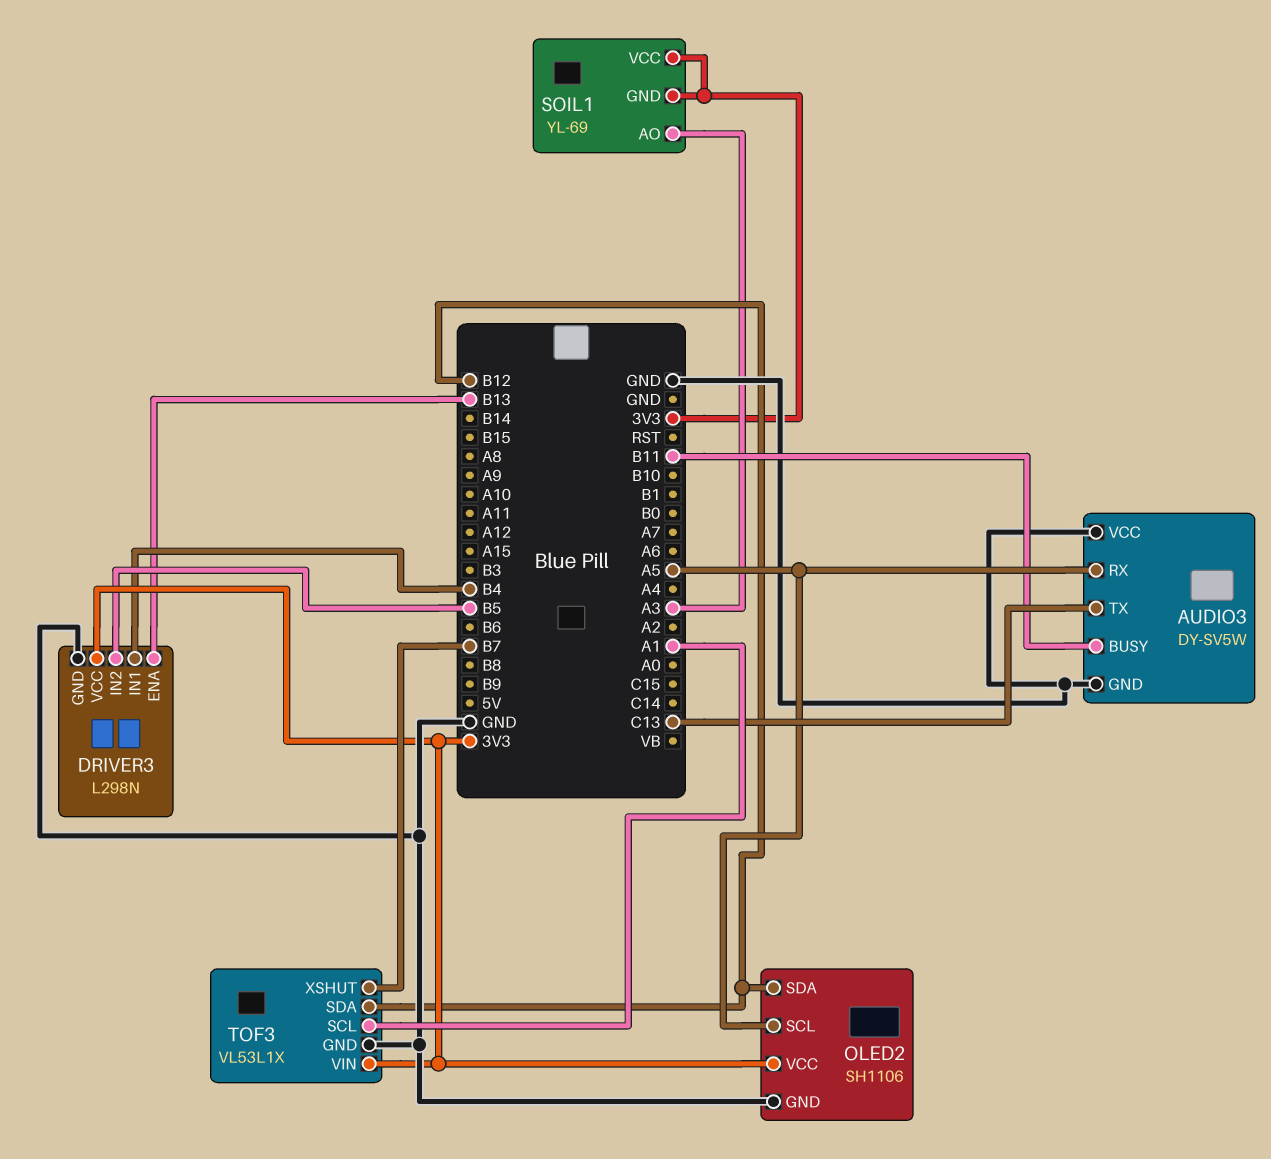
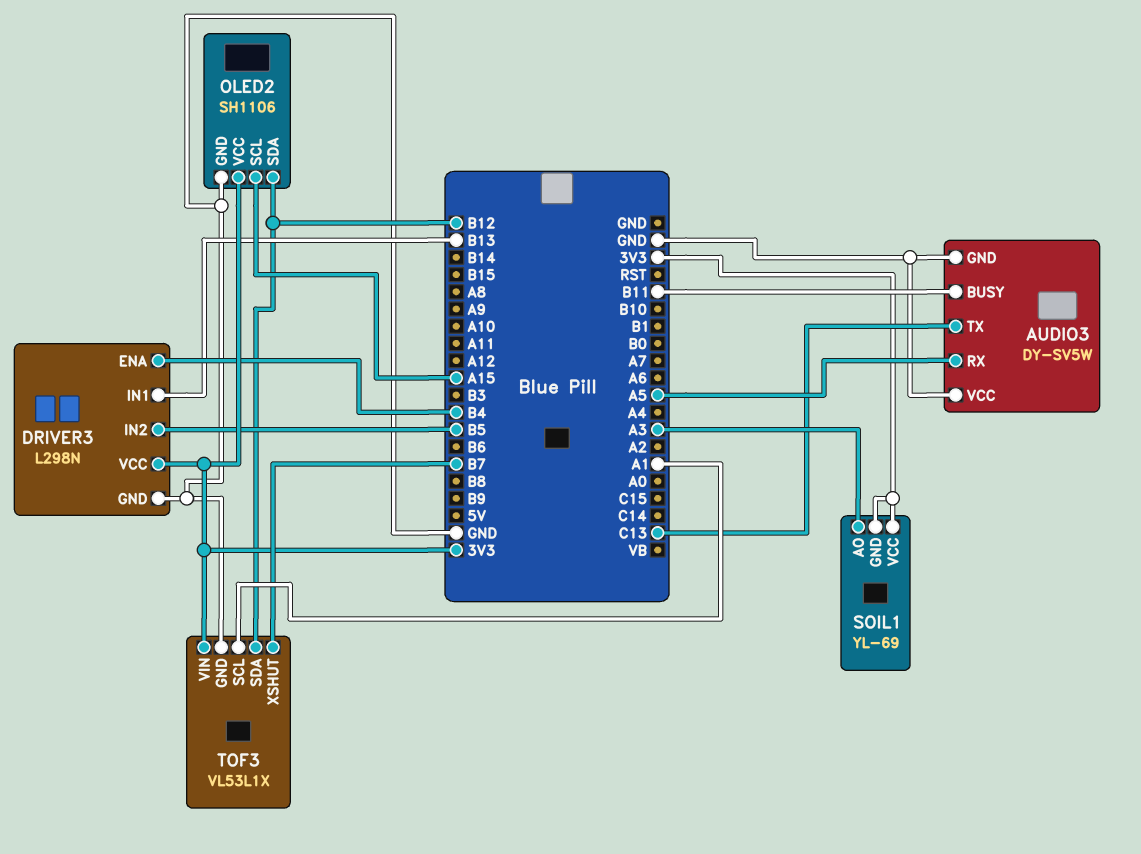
DRIVER3 pin ENA: B13 -> B4
DRIVER3 pin IN1: B4 -> B13
OLED2 pin SCL: A5 -> A15

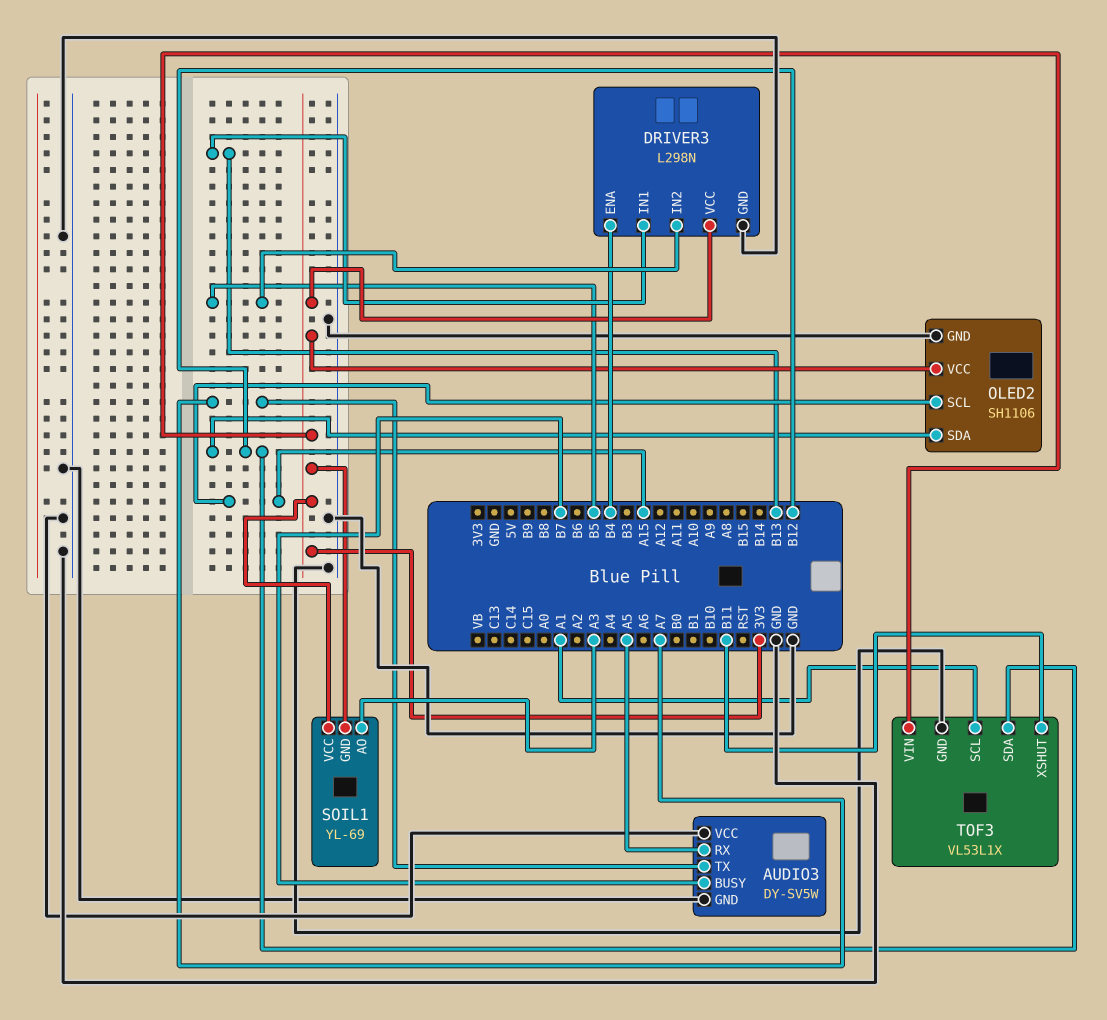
AUDIO3 pin BUSY: B11 -> B7
AUDIO3 pin TX: C13 -> A7
TOF3 pin XSHUT: B7 -> B11

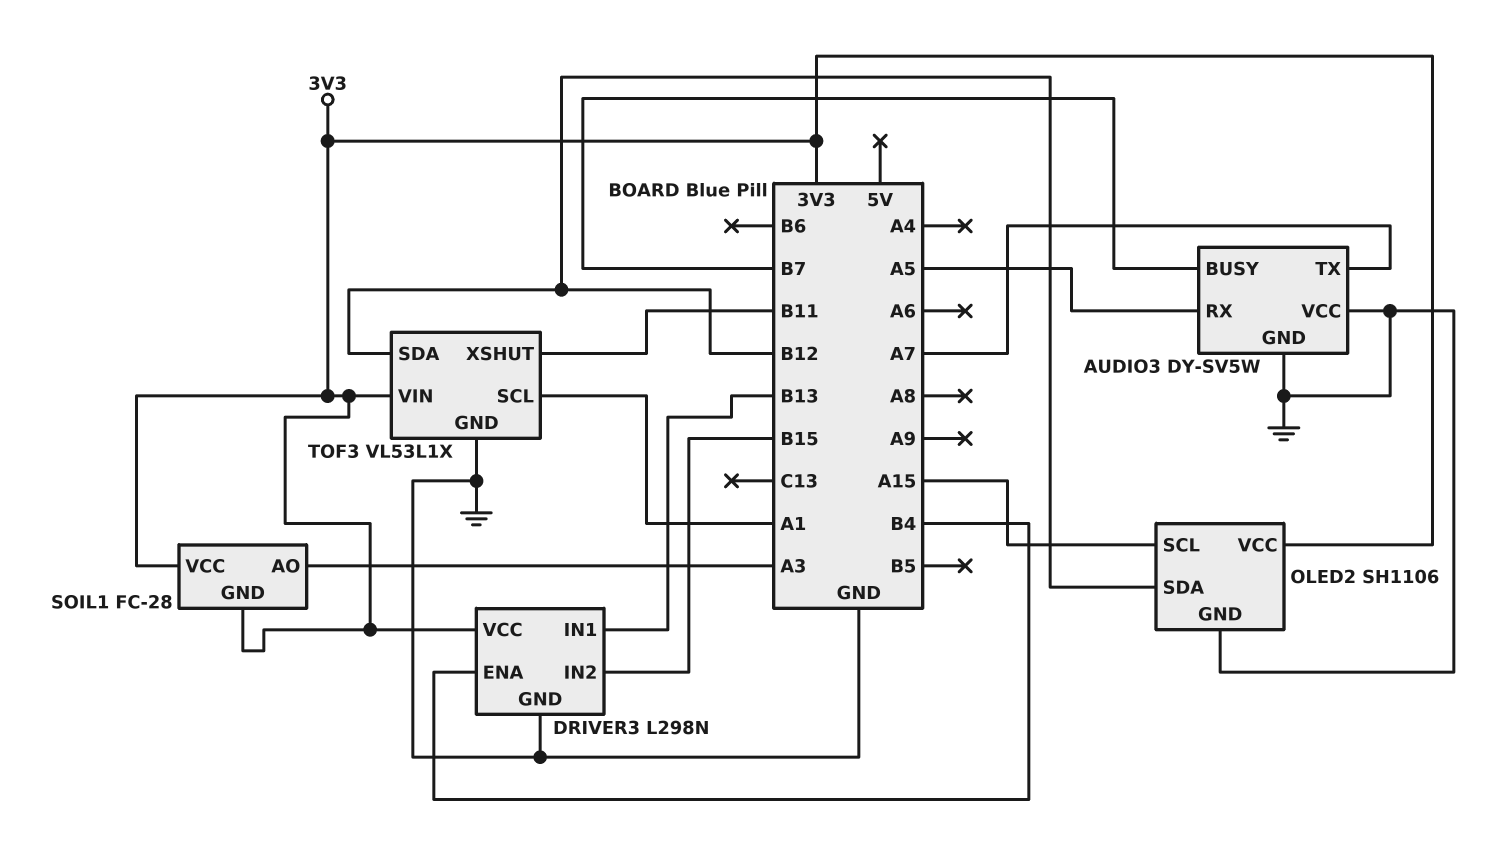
DRIVER3 pin IN2: B5 -> B15
SOIL1: YL-69 -> FC-28

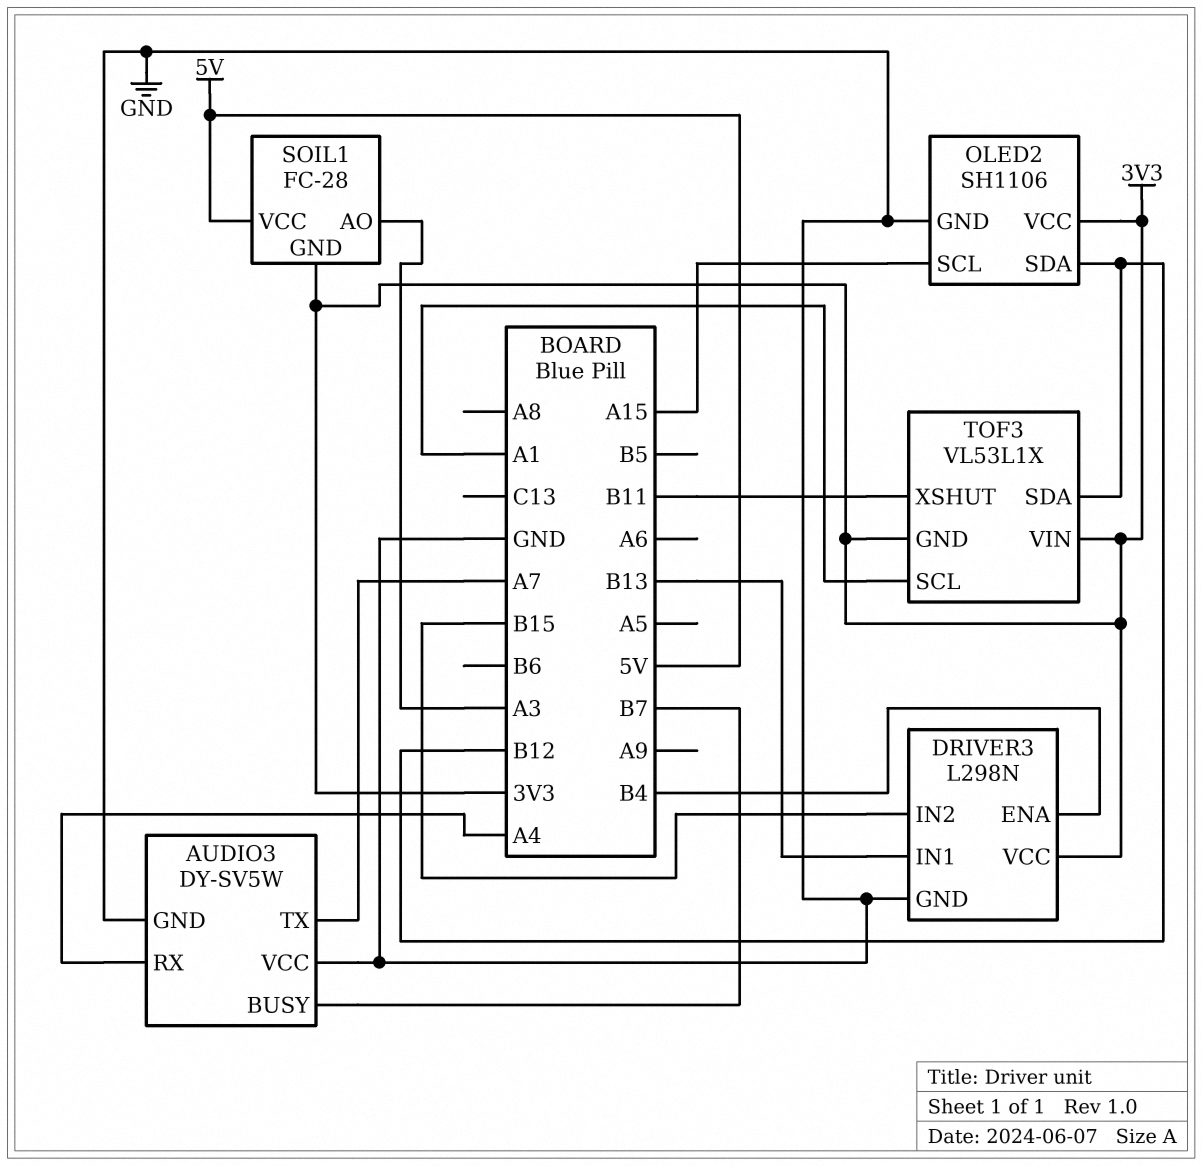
AUDIO3 pin RX: A5 -> A4
SOIL1 pin VCC: 3V3 -> 5V
TOF3 pin GND: GND -> 3V3

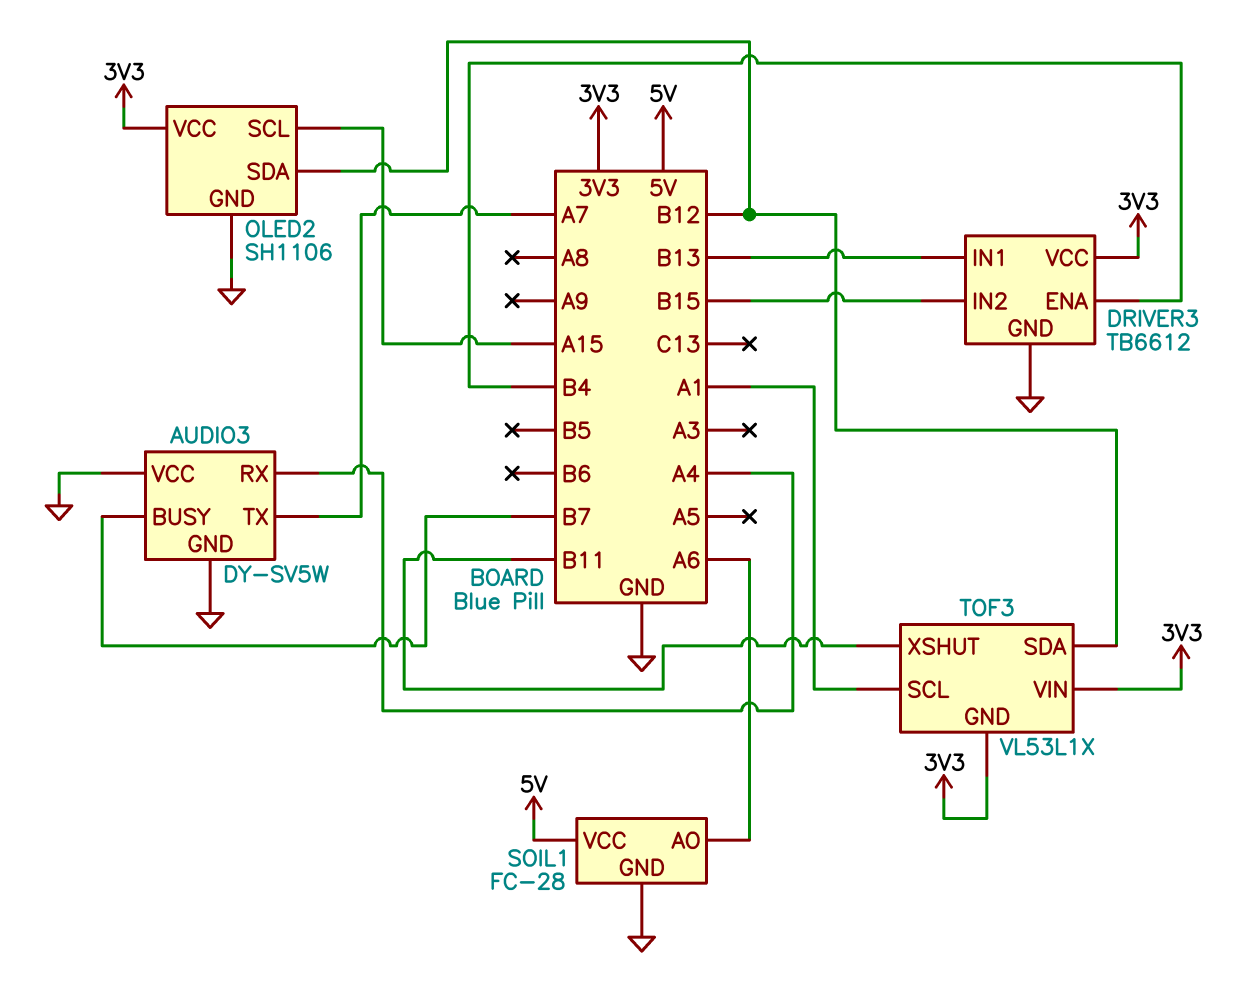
DRIVER3: L298N -> TB6612
SOIL1 pin AO: A3 -> A6
SOIL1 pin GND: 3V3 -> GND

